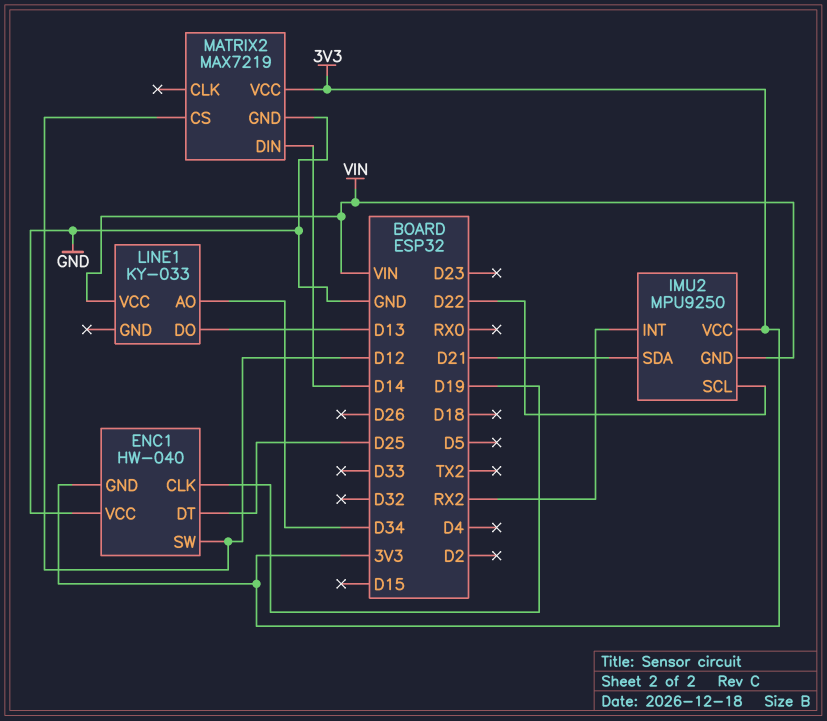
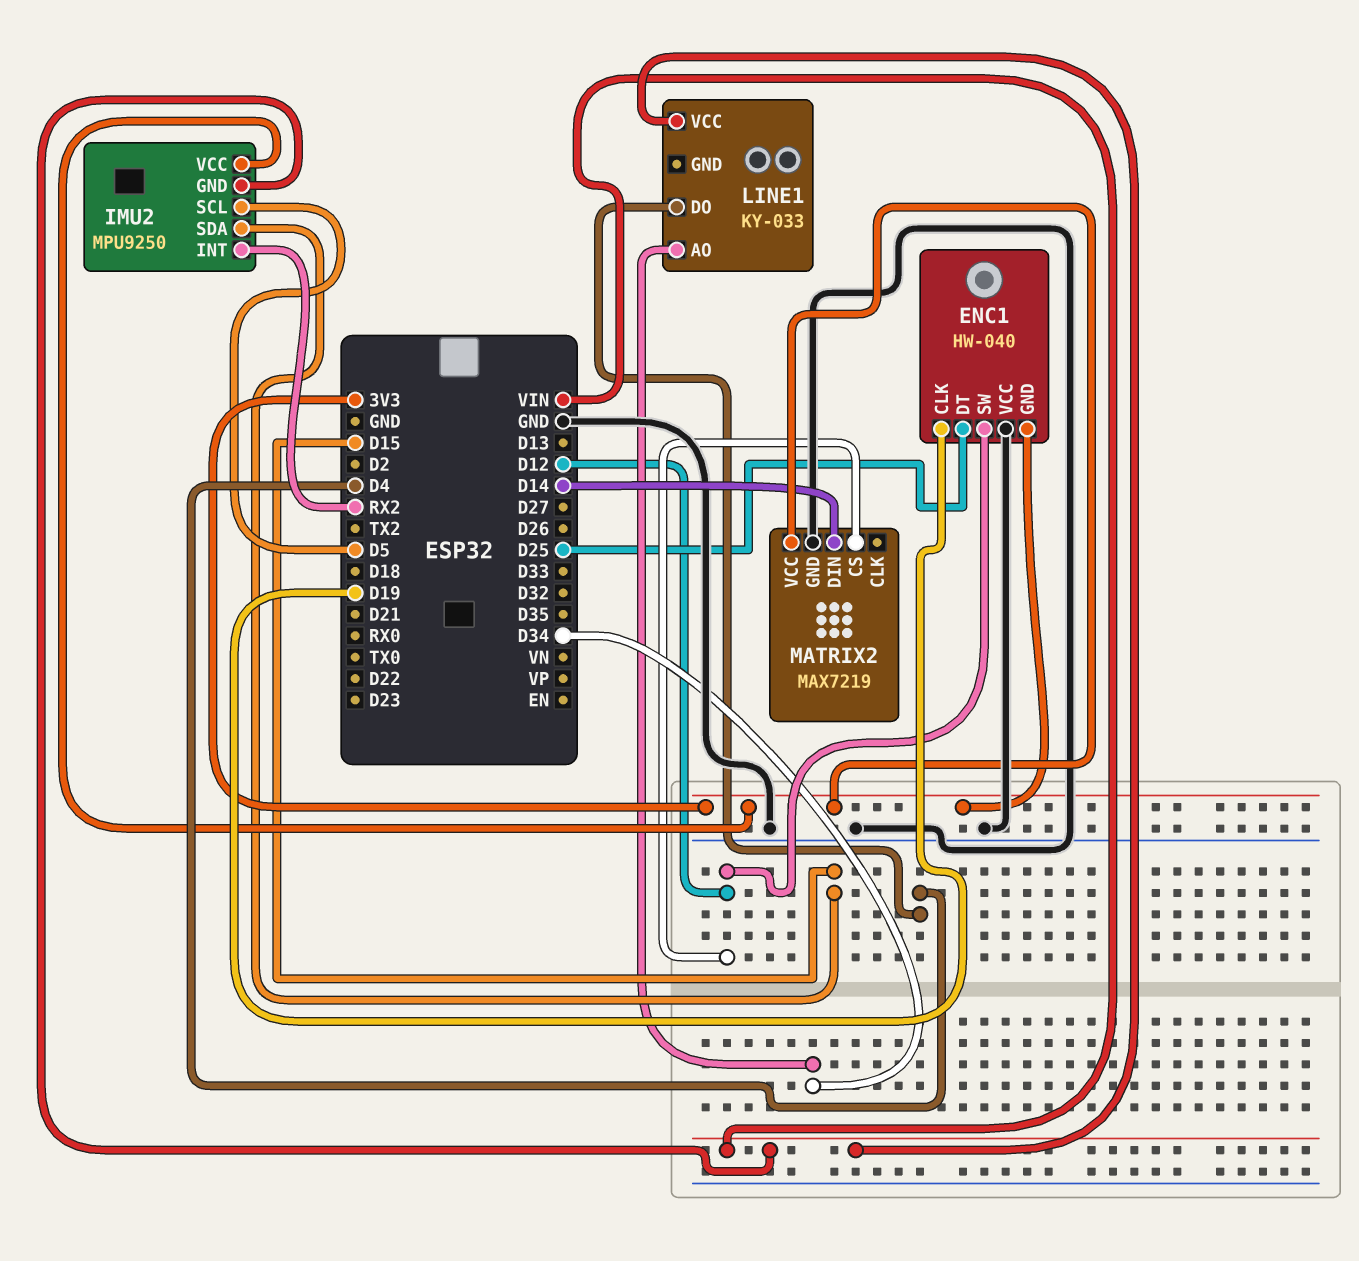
IMU2 pin SCL: D22 -> D5
IMU2 pin SDA: D21 -> D15
LINE1 pin DO: D13 -> D4

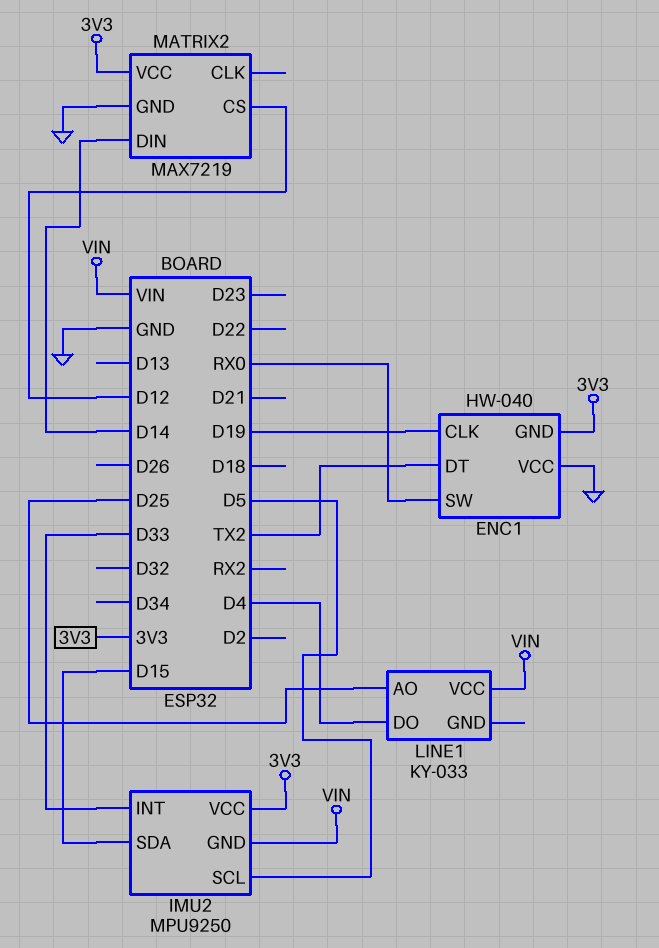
ENC1 pin DT: D25 -> TX2
ENC1 pin SW: D12 -> RX0
IMU2 pin INT: RX2 -> D33
LINE1 pin AO: D34 -> D25

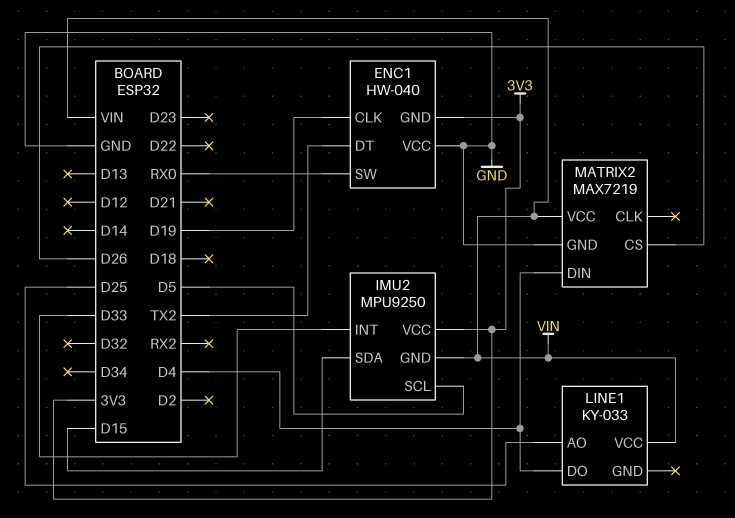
MATRIX2 pin CS: D12 -> D26
MATRIX2 pin DIN: D14 -> D4
MATRIX2 pin VCC: 3V3 -> VIN

